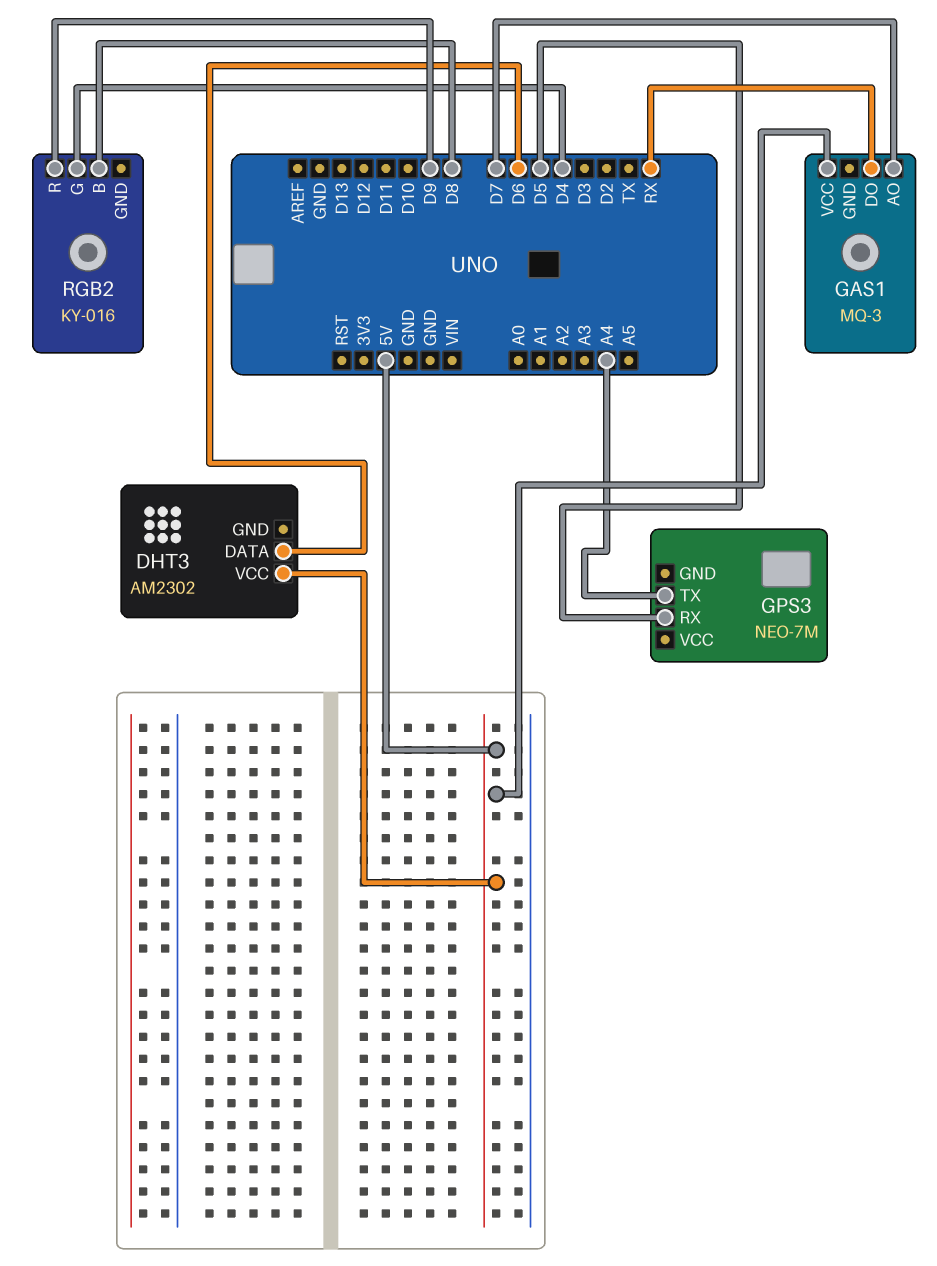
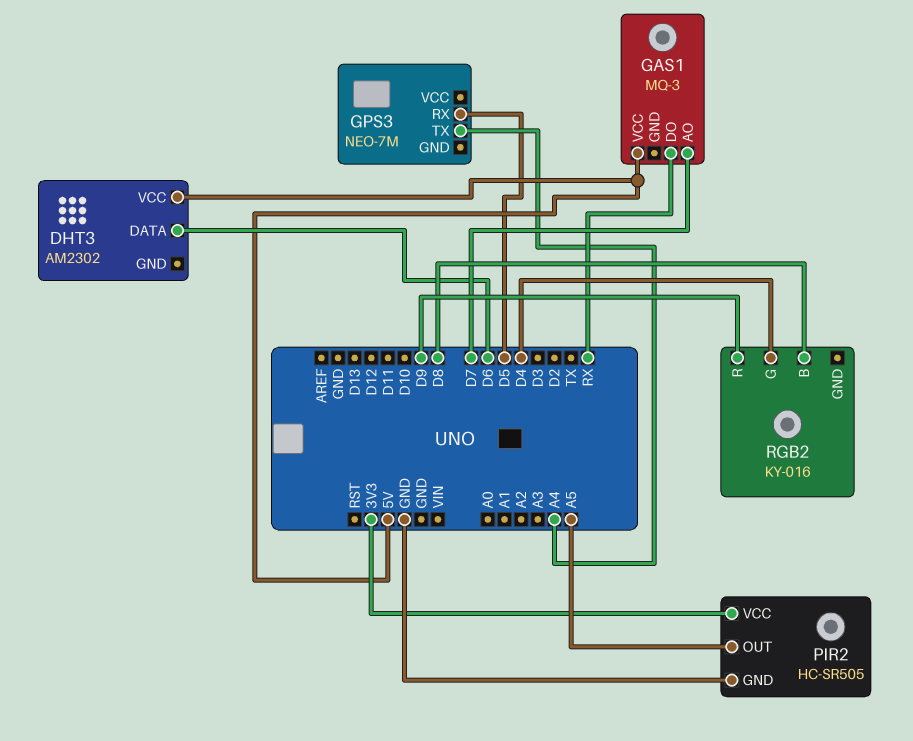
PIR2: none -> HC-SR505
PIR2 pin GND: none -> GND
PIR2 pin OUT: none -> A5
PIR2 pin VCC: none -> 3V3

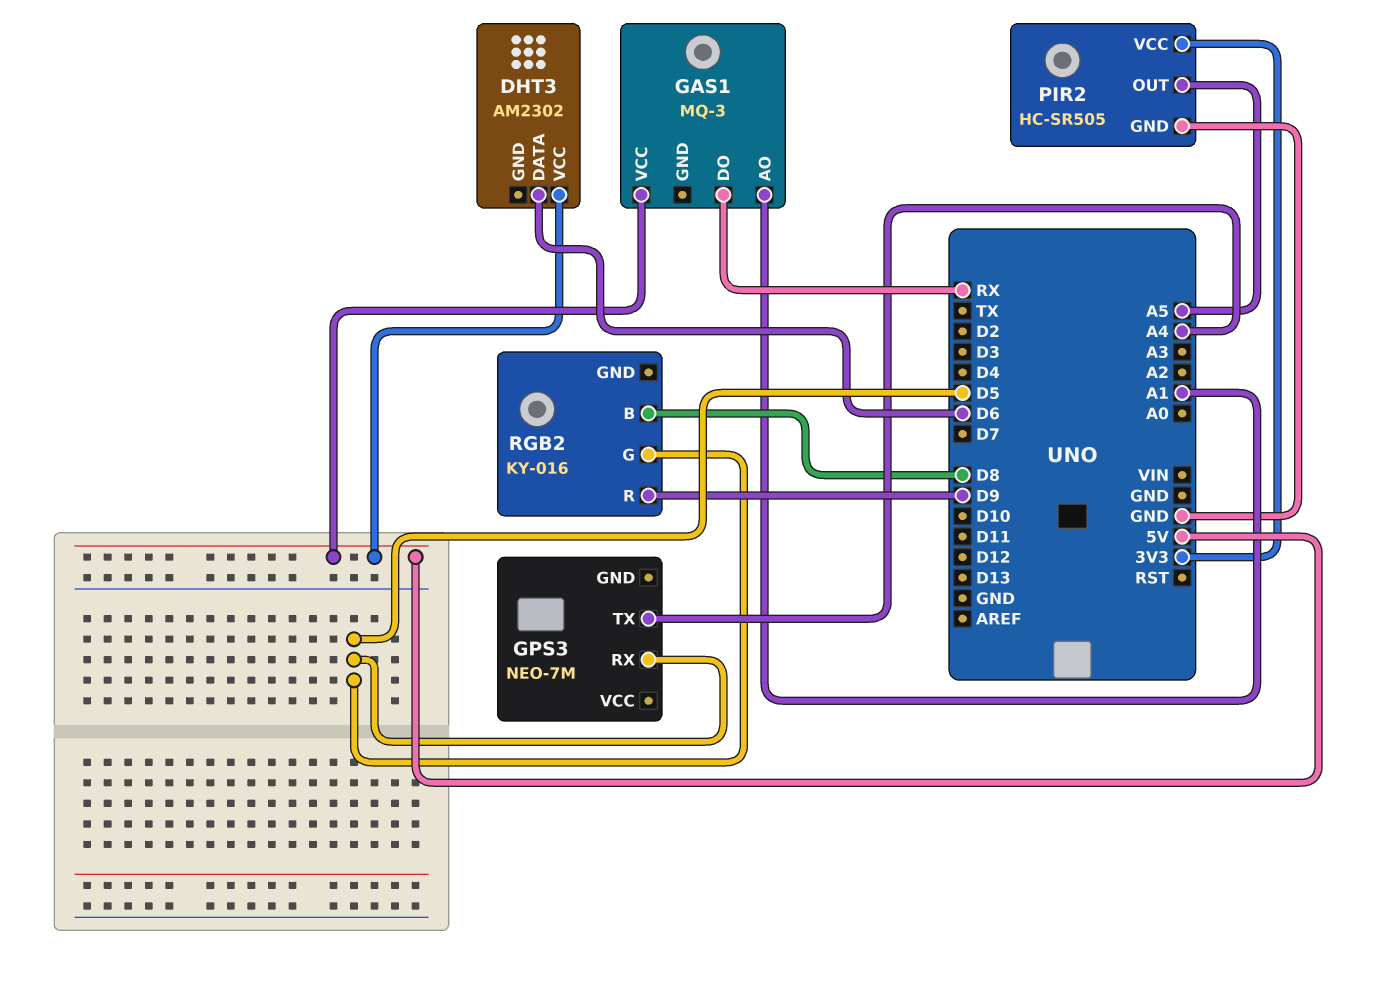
GAS1 pin AO: D7 -> A1
RGB2 pin G: D4 -> D5

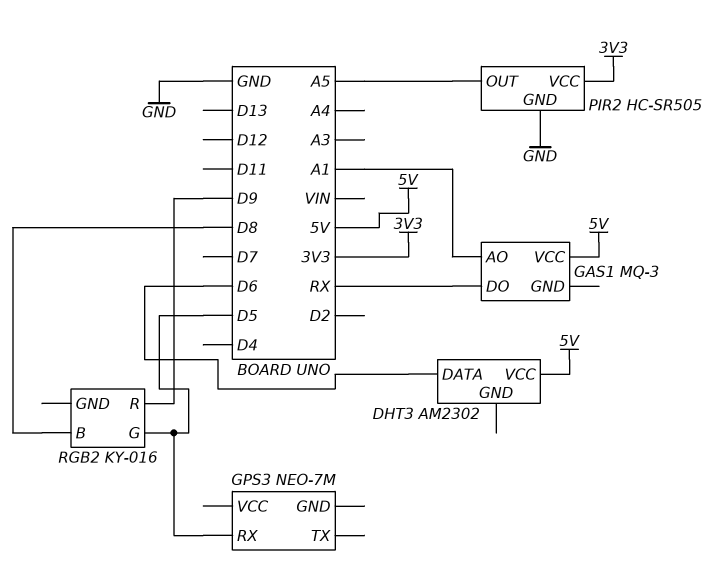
GPS3 pin TX: A4 -> none

